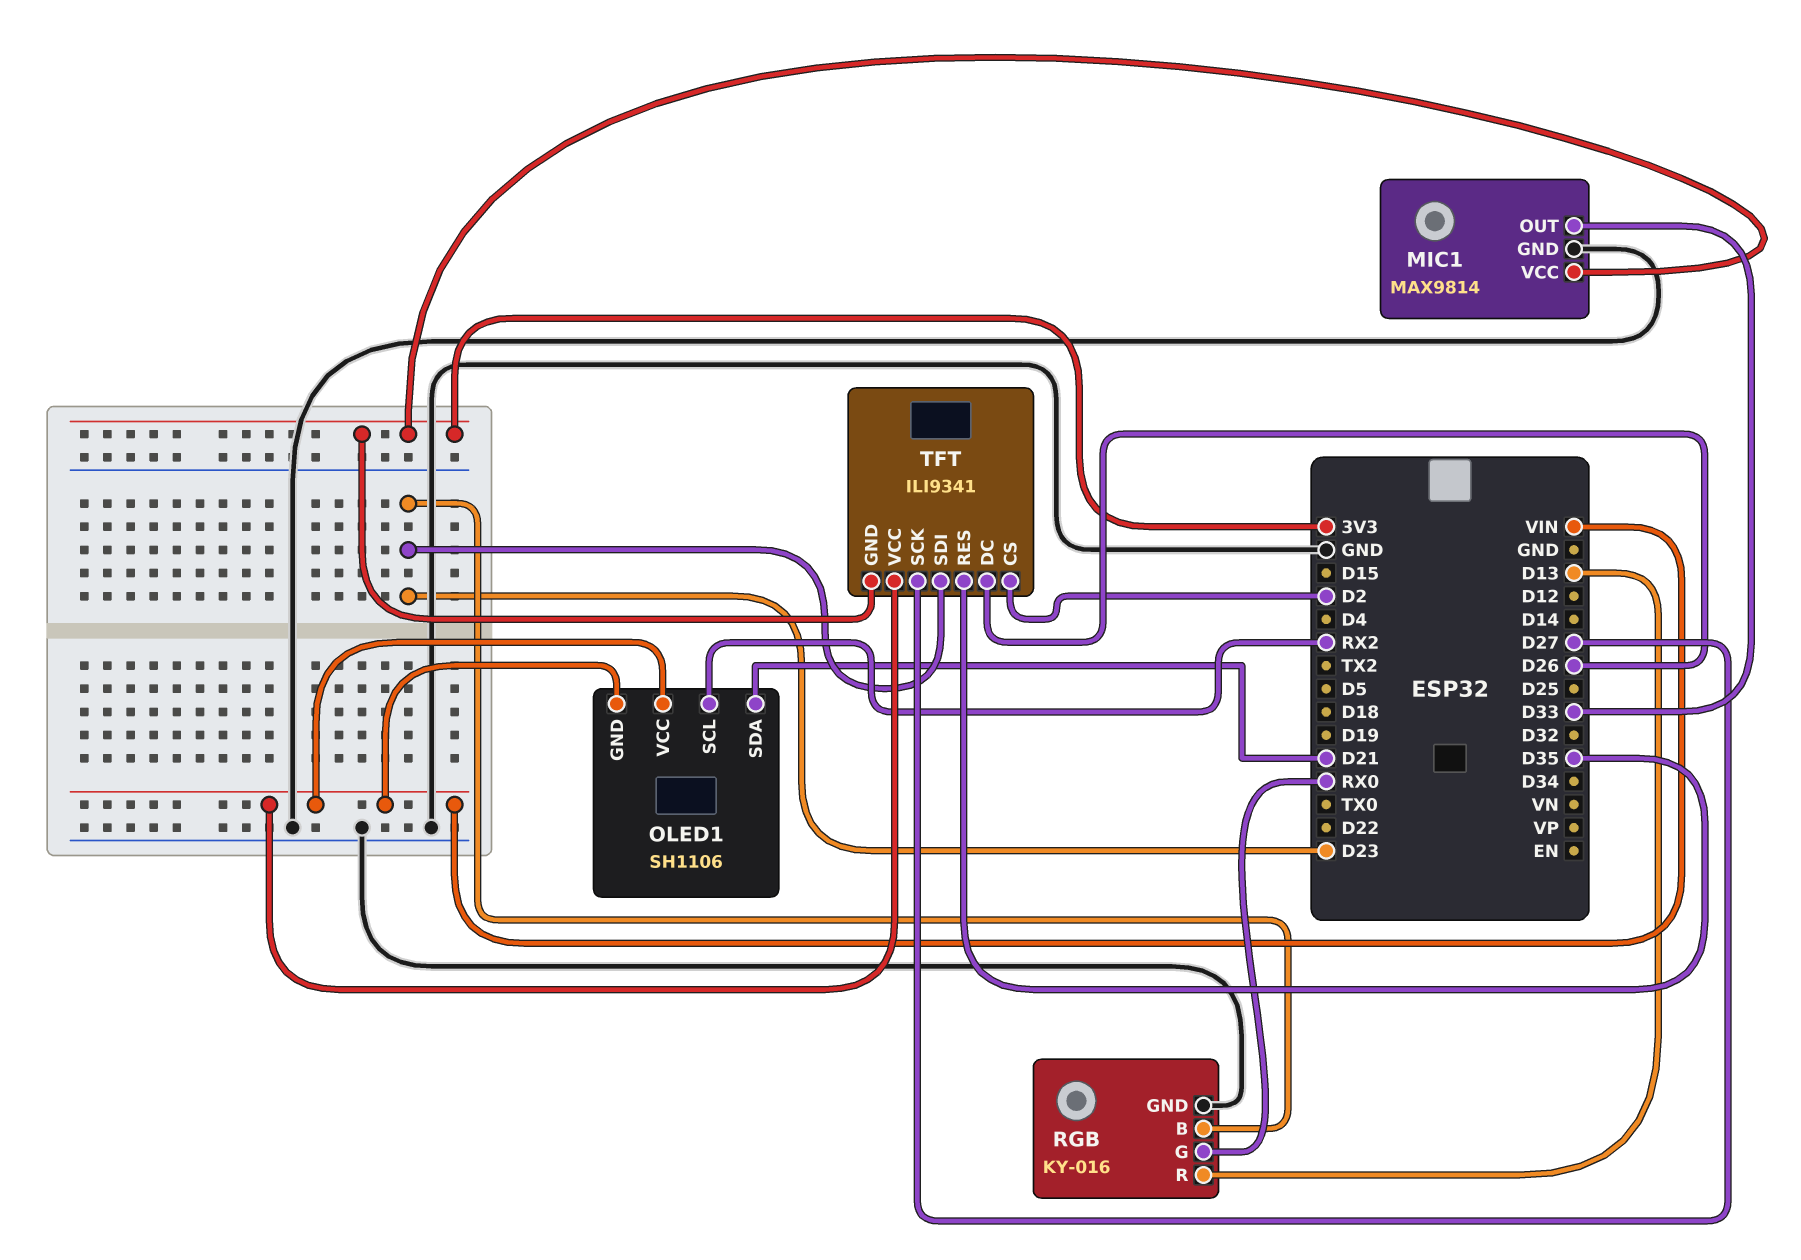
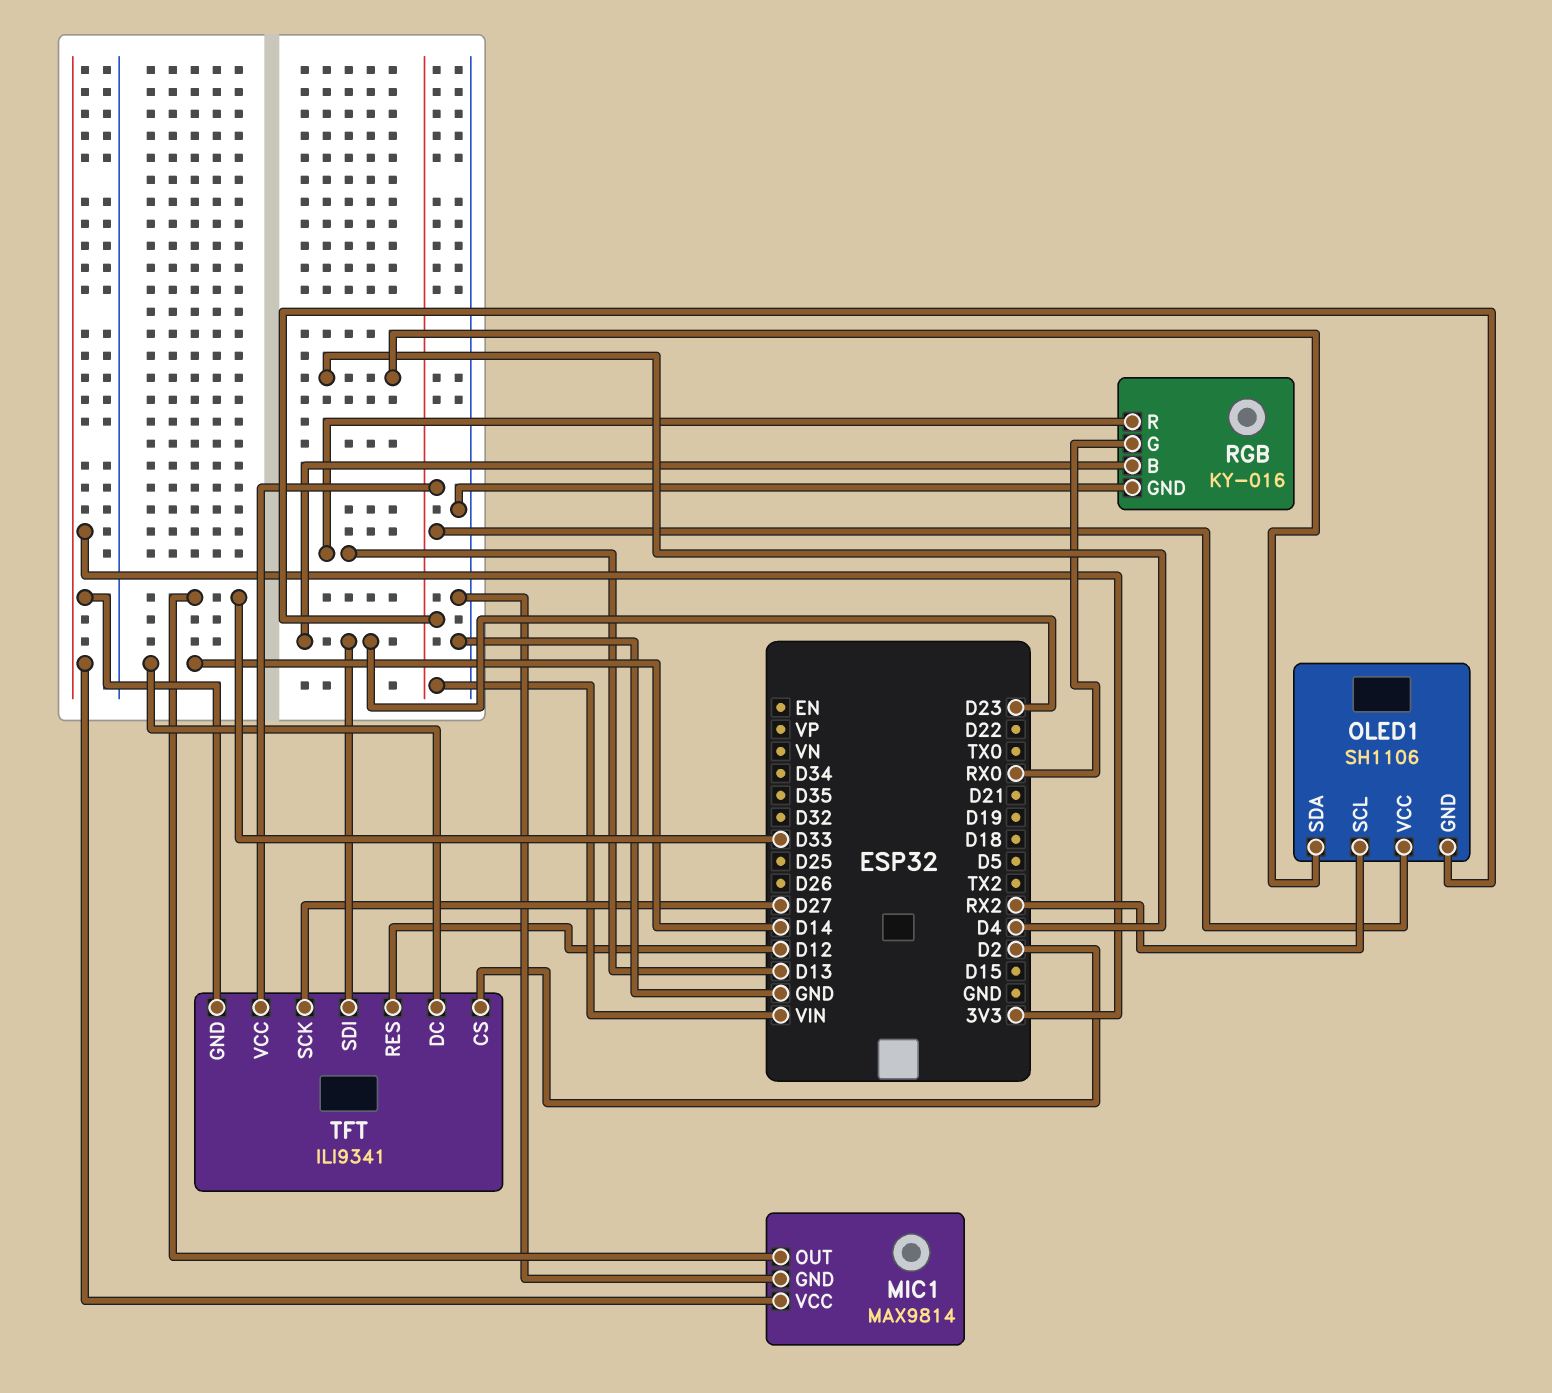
OLED1 pin SDA: D21 -> D4
TFT pin DC: D26 -> D14
TFT pin RES: D35 -> D12

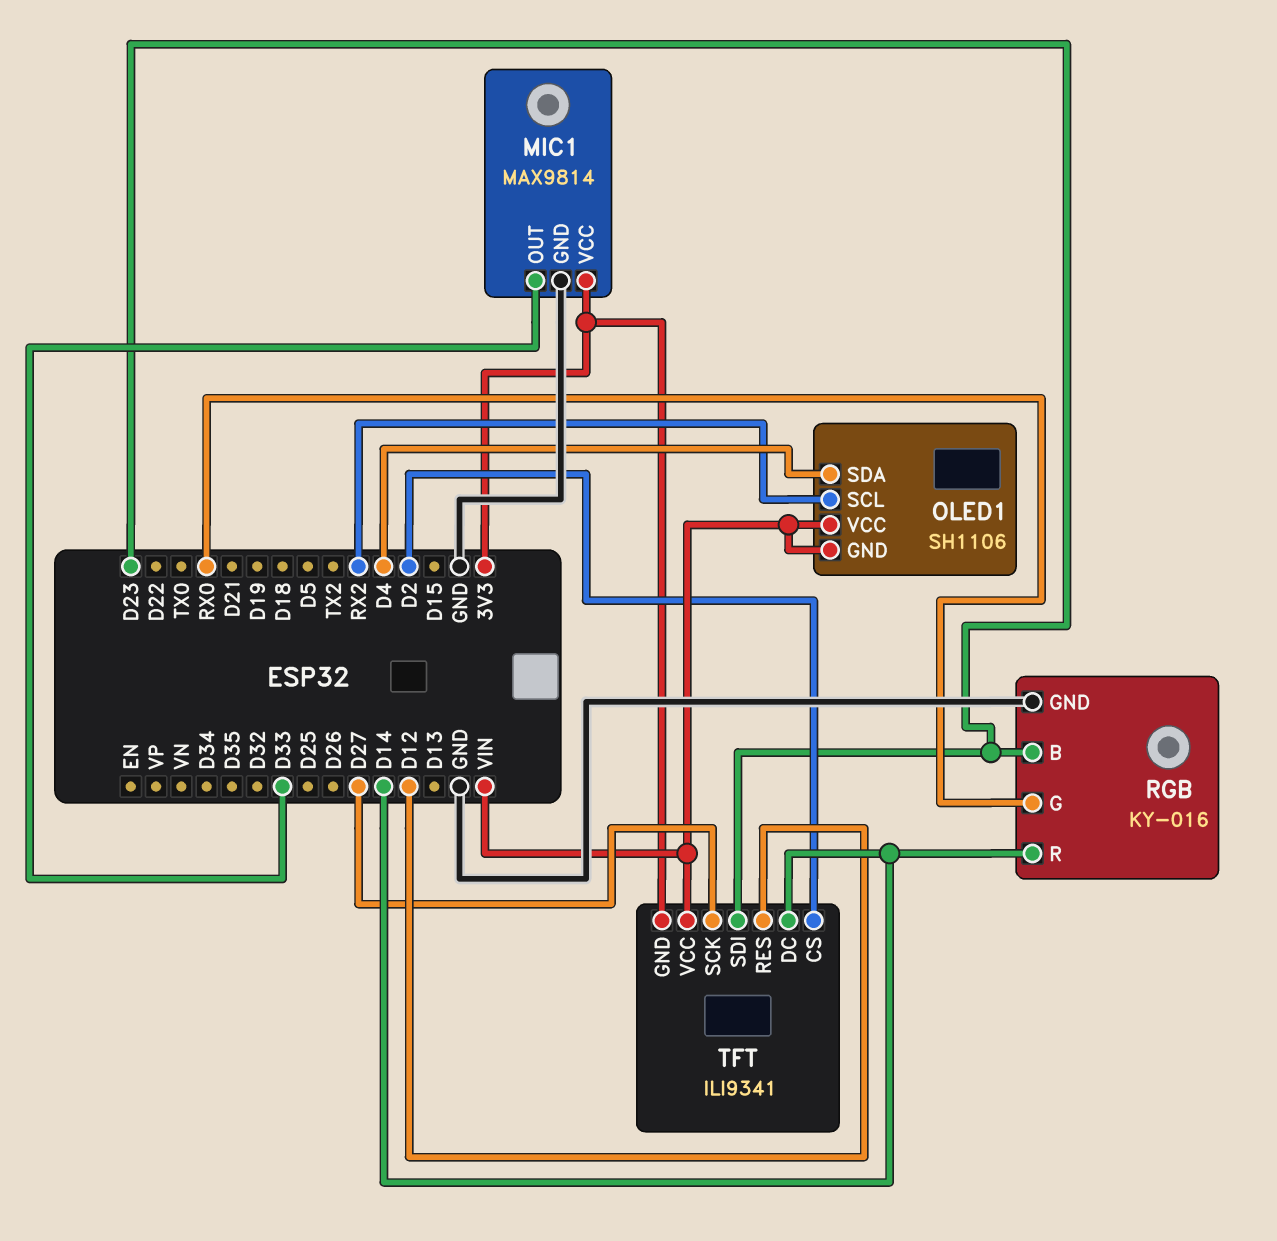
RGB pin R: D13 -> D14

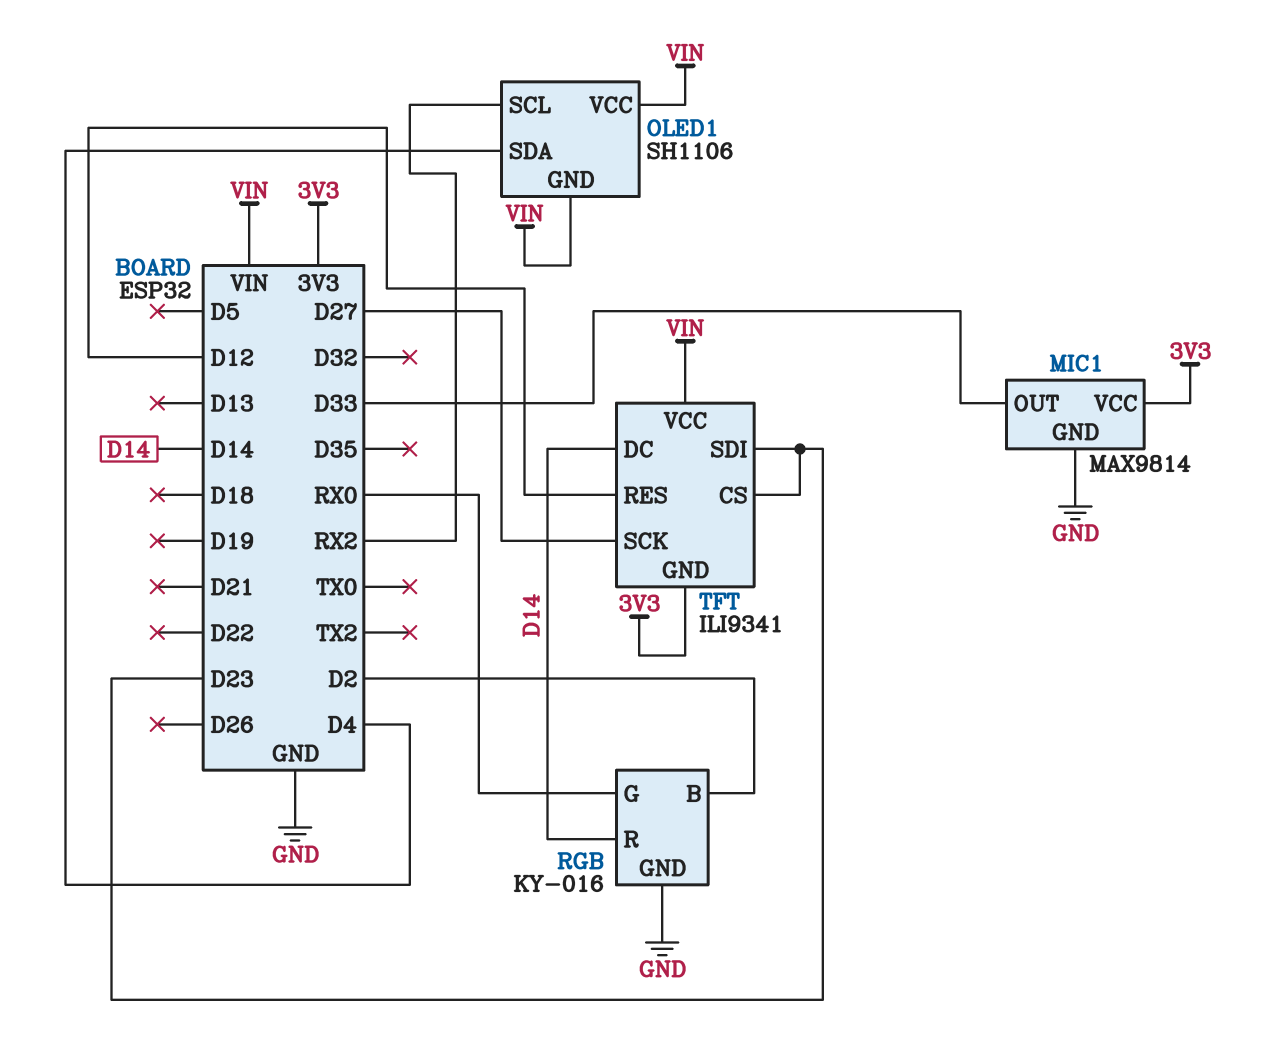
RGB pin B: D23 -> D2
TFT pin CS: D2 -> D23

